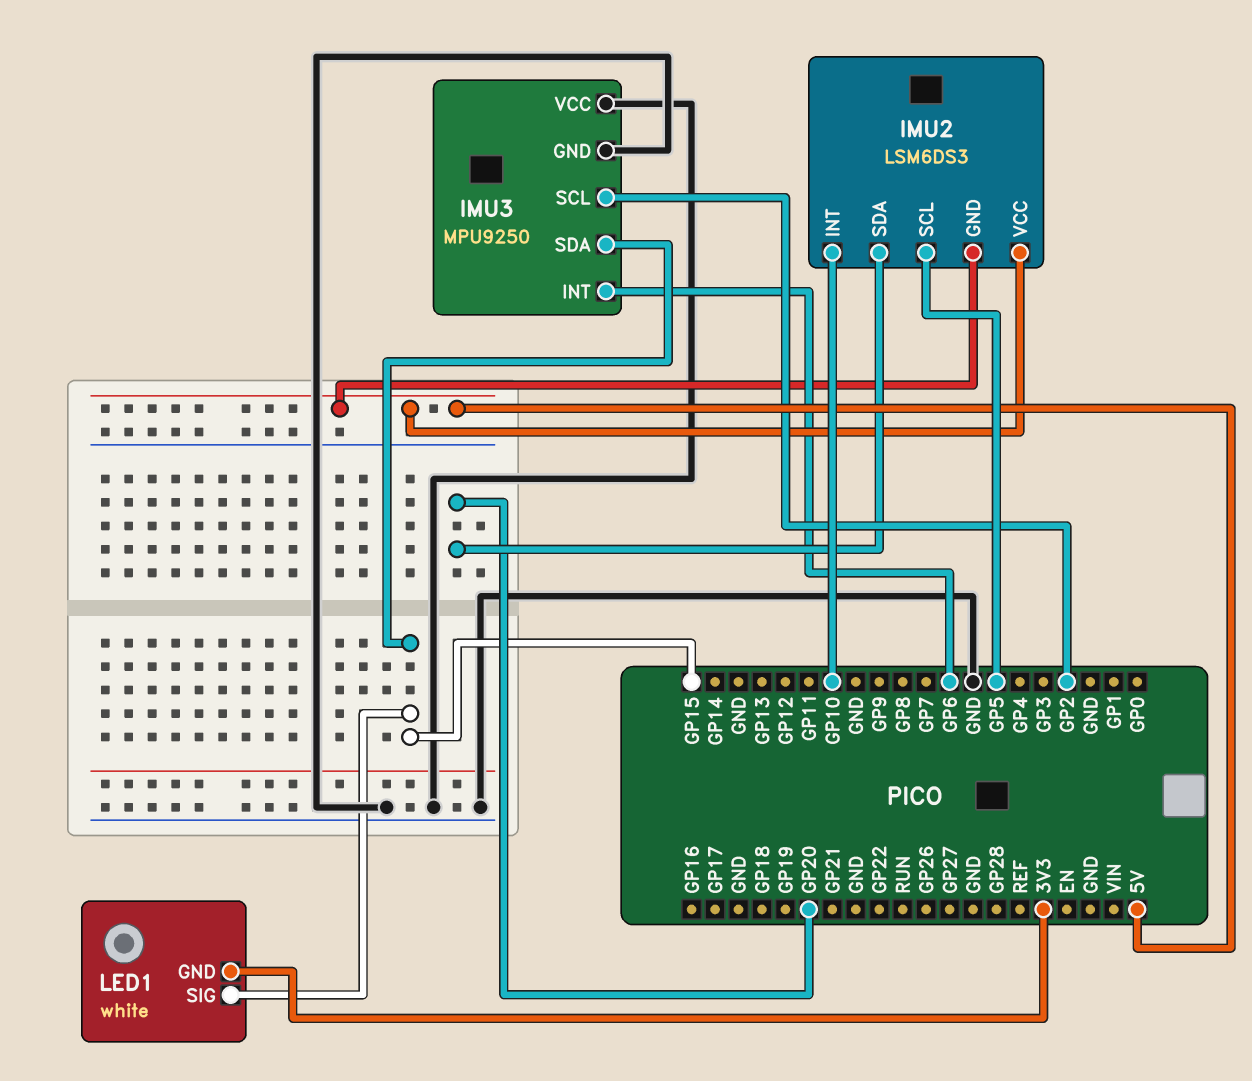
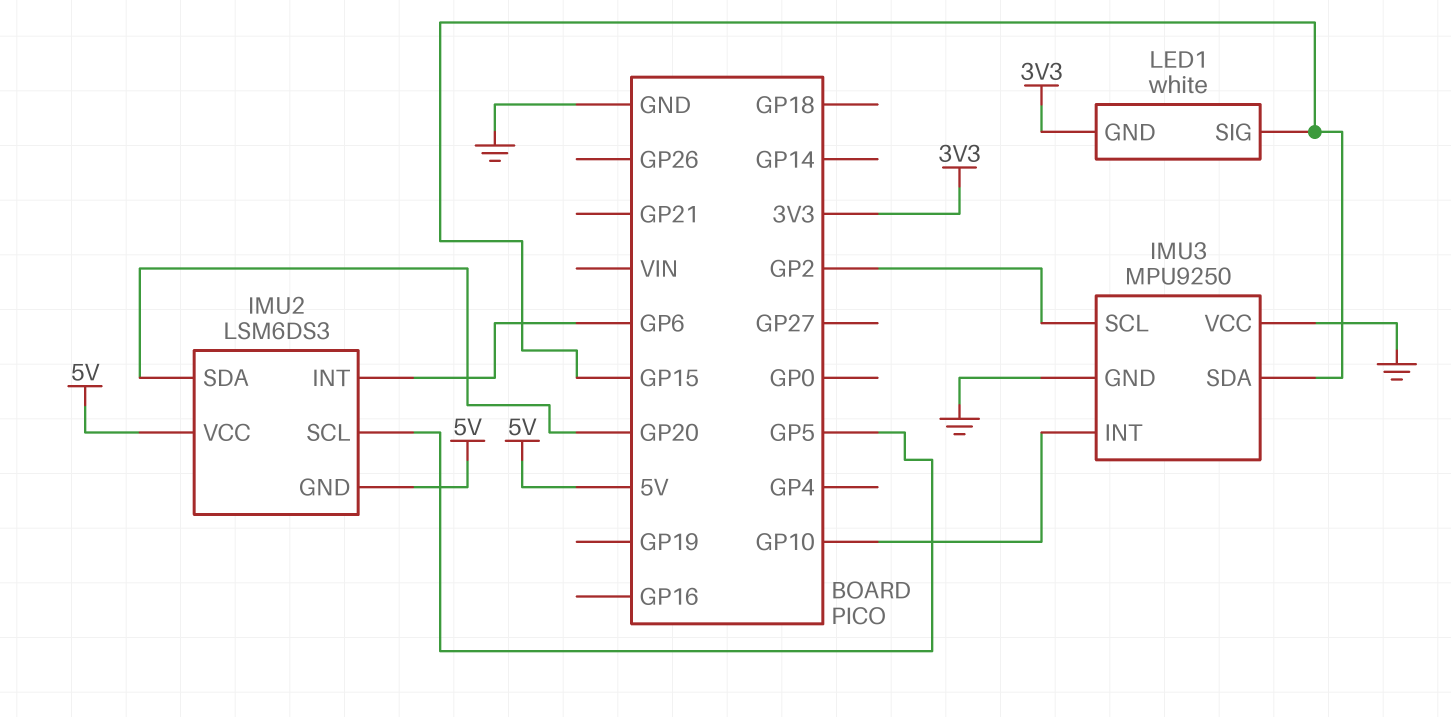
IMU2 pin INT: GP10 -> GP6
IMU3 pin INT: GP6 -> GP10

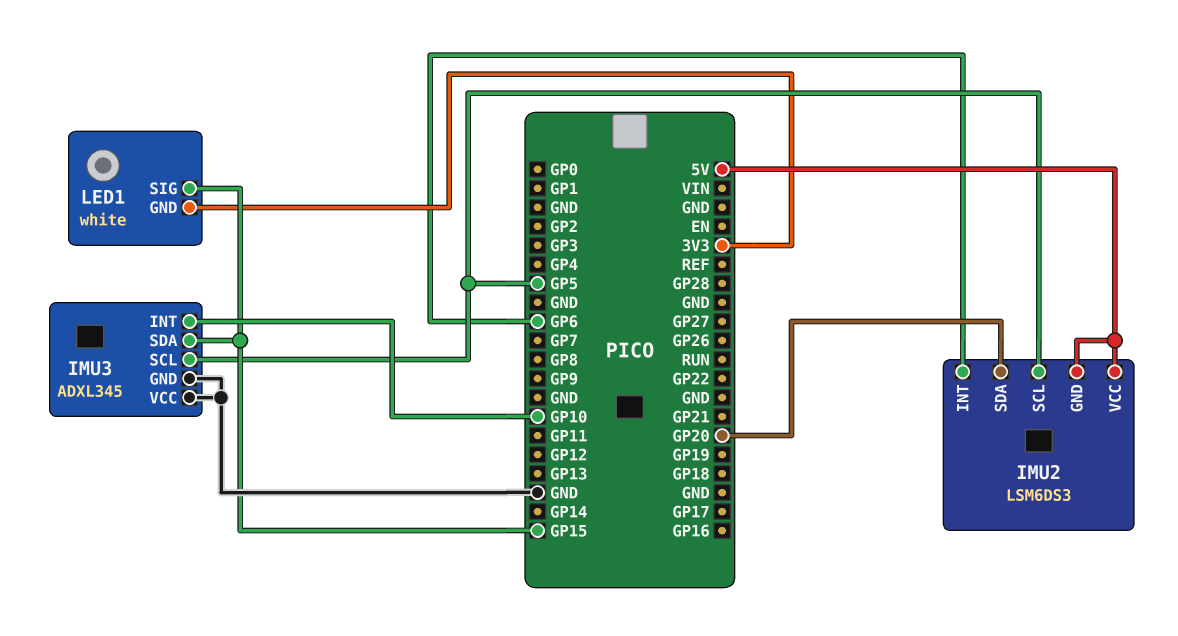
IMU3: MPU9250 -> ADXL345
IMU3 pin SCL: GP2 -> GP5

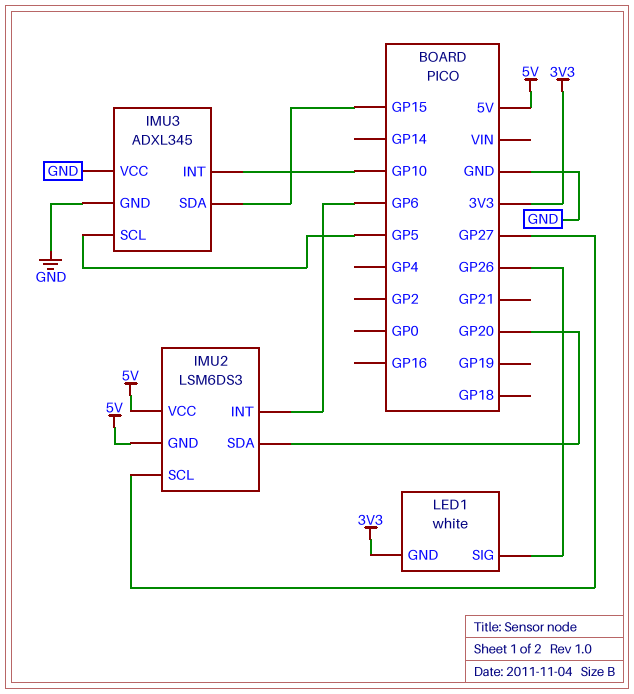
IMU2 pin SCL: GP5 -> GP27
LED1 pin SIG: GP15 -> GP26

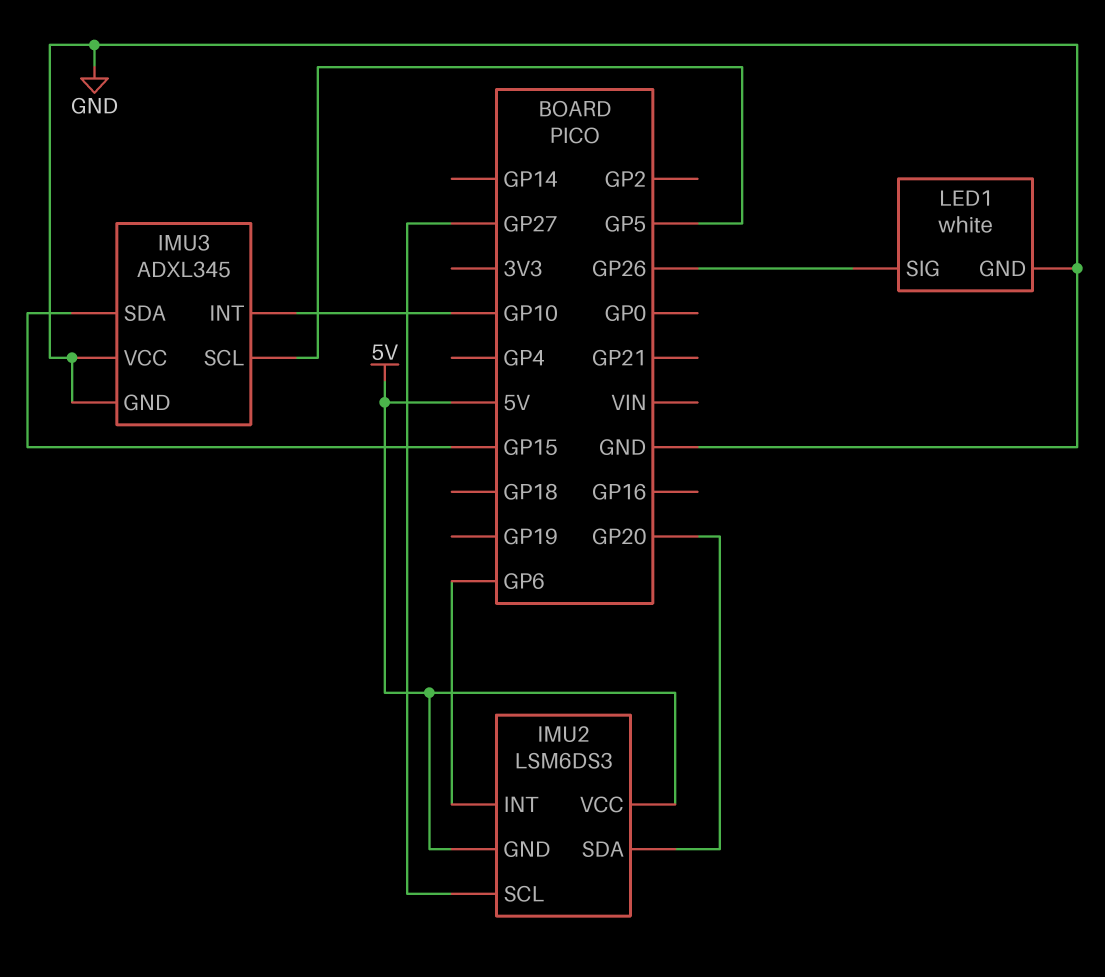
LED1 pin GND: 3V3 -> GND

